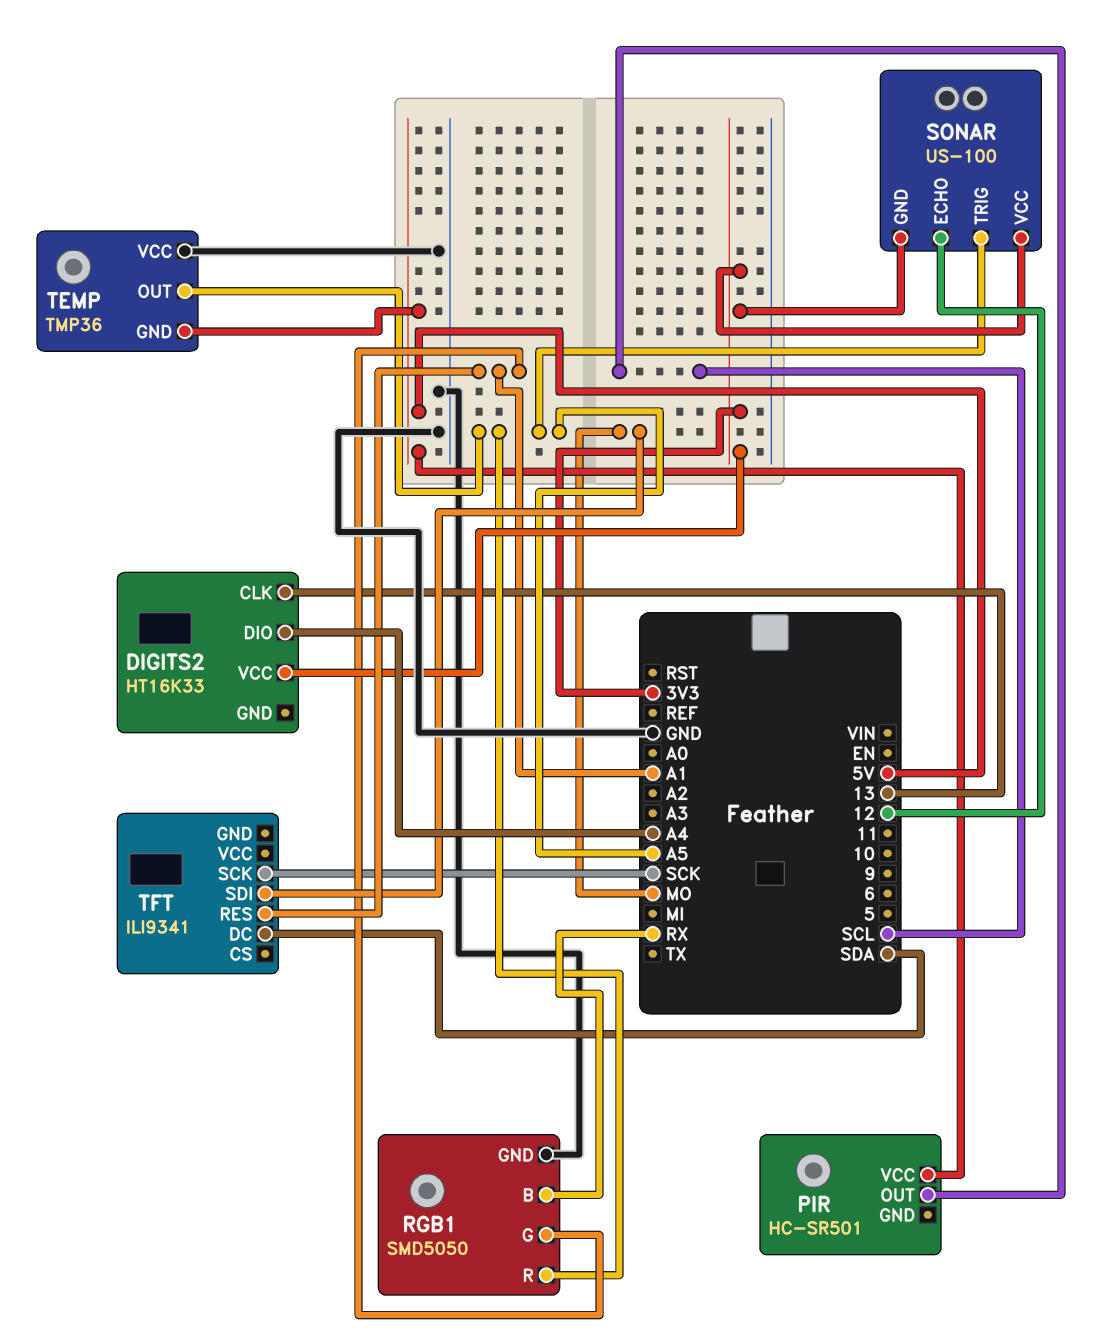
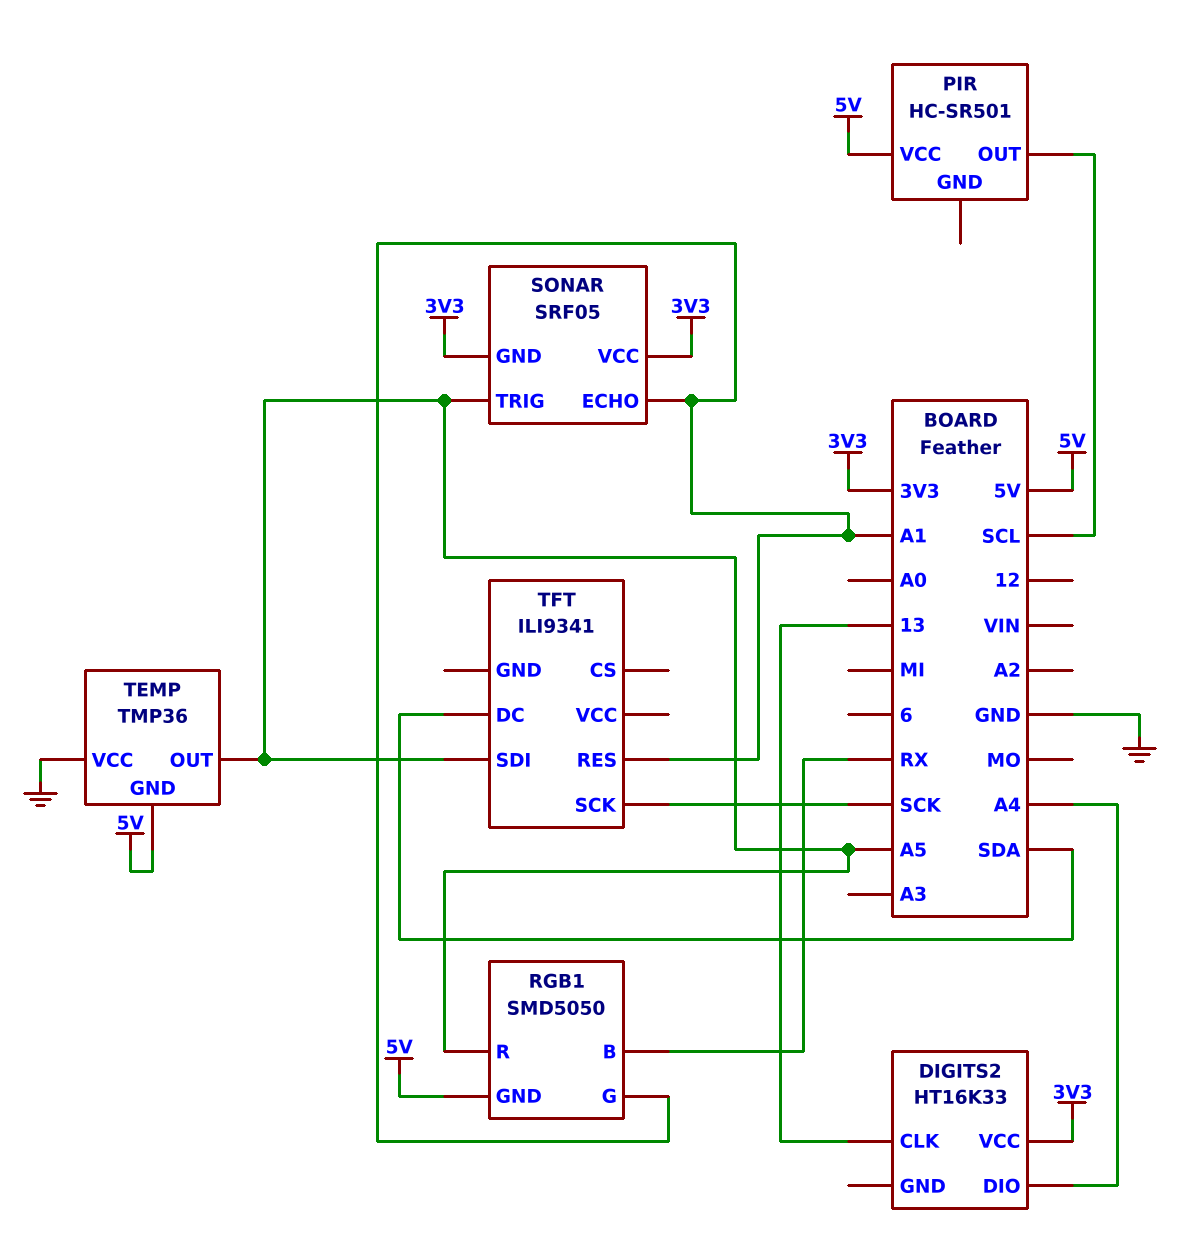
RGB1 pin GND: GND -> 5V
SONAR: US-100 -> SRF05
SONAR pin ECHO: 12 -> A1
TFT pin SDI: MO -> A5

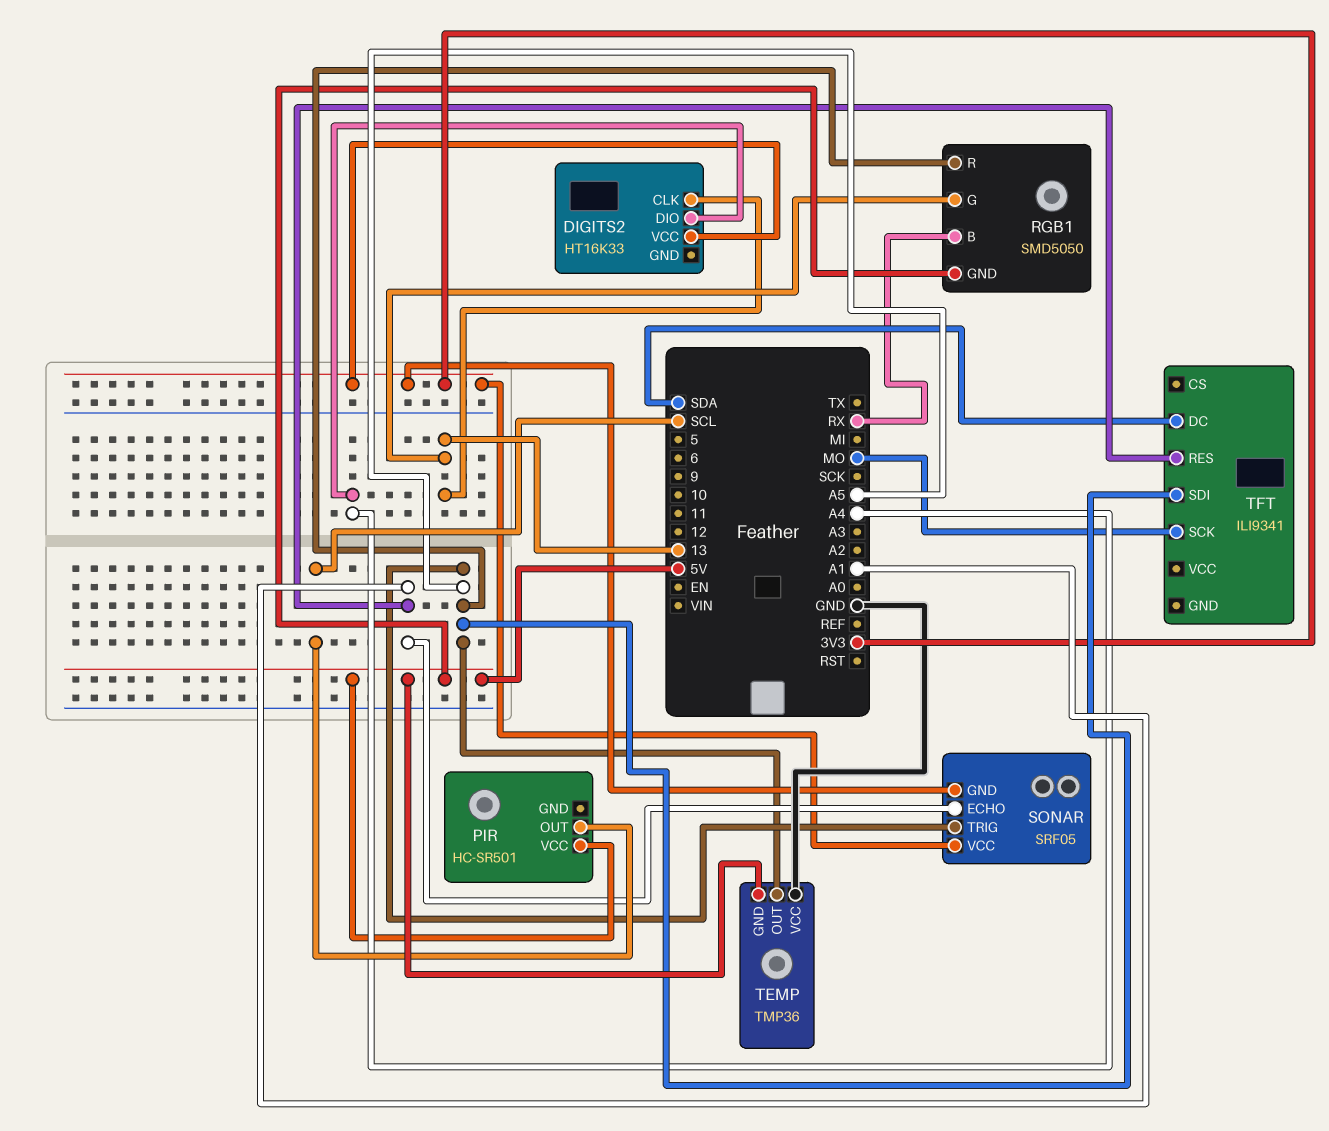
RGB1 pin G: A1 -> 13
TFT pin SCK: SCK -> MO

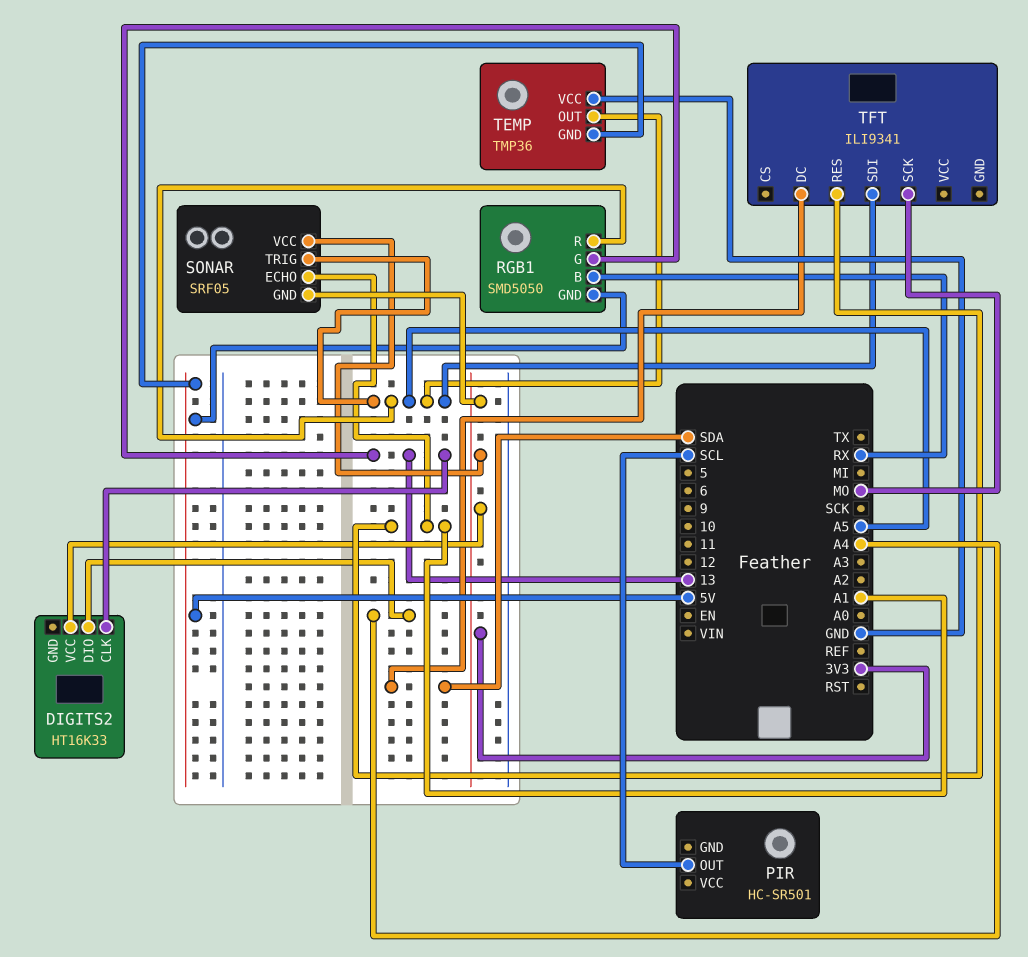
PIR pin VCC: 5V -> none

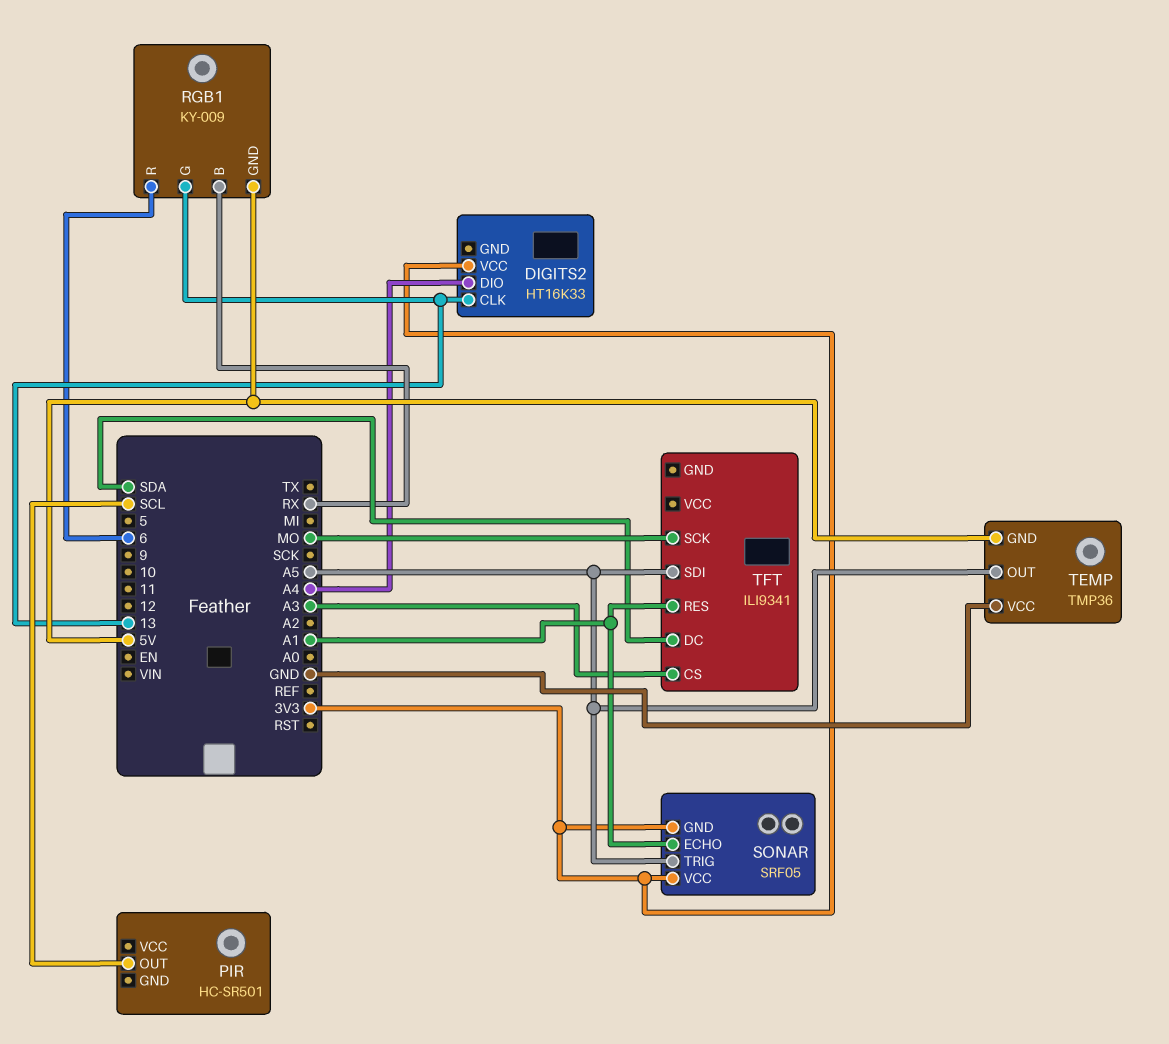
RGB1: SMD5050 -> KY-009
RGB1 pin R: A5 -> 6
TFT pin CS: none -> A3

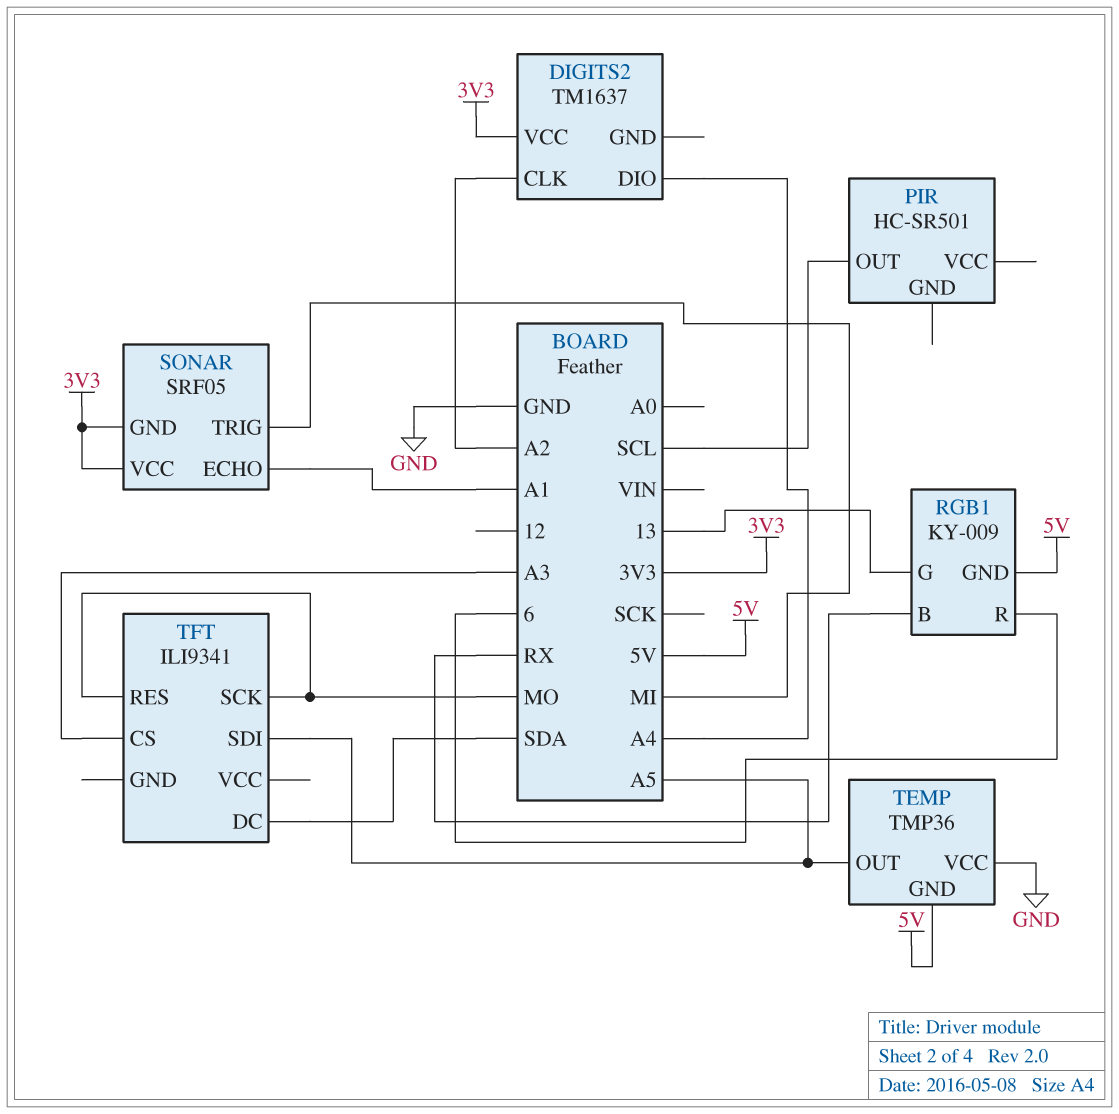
DIGITS2: HT16K33 -> TM1637
DIGITS2 pin CLK: 13 -> A2
SONAR pin TRIG: A5 -> MI
TFT pin RES: A1 -> MO

